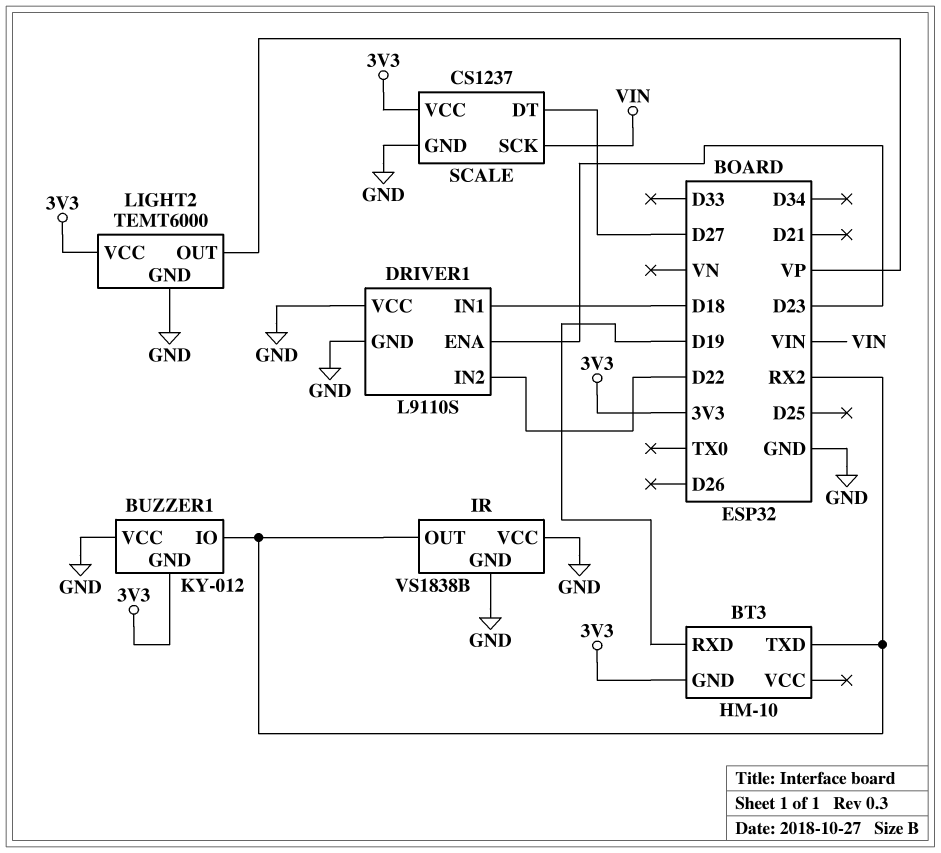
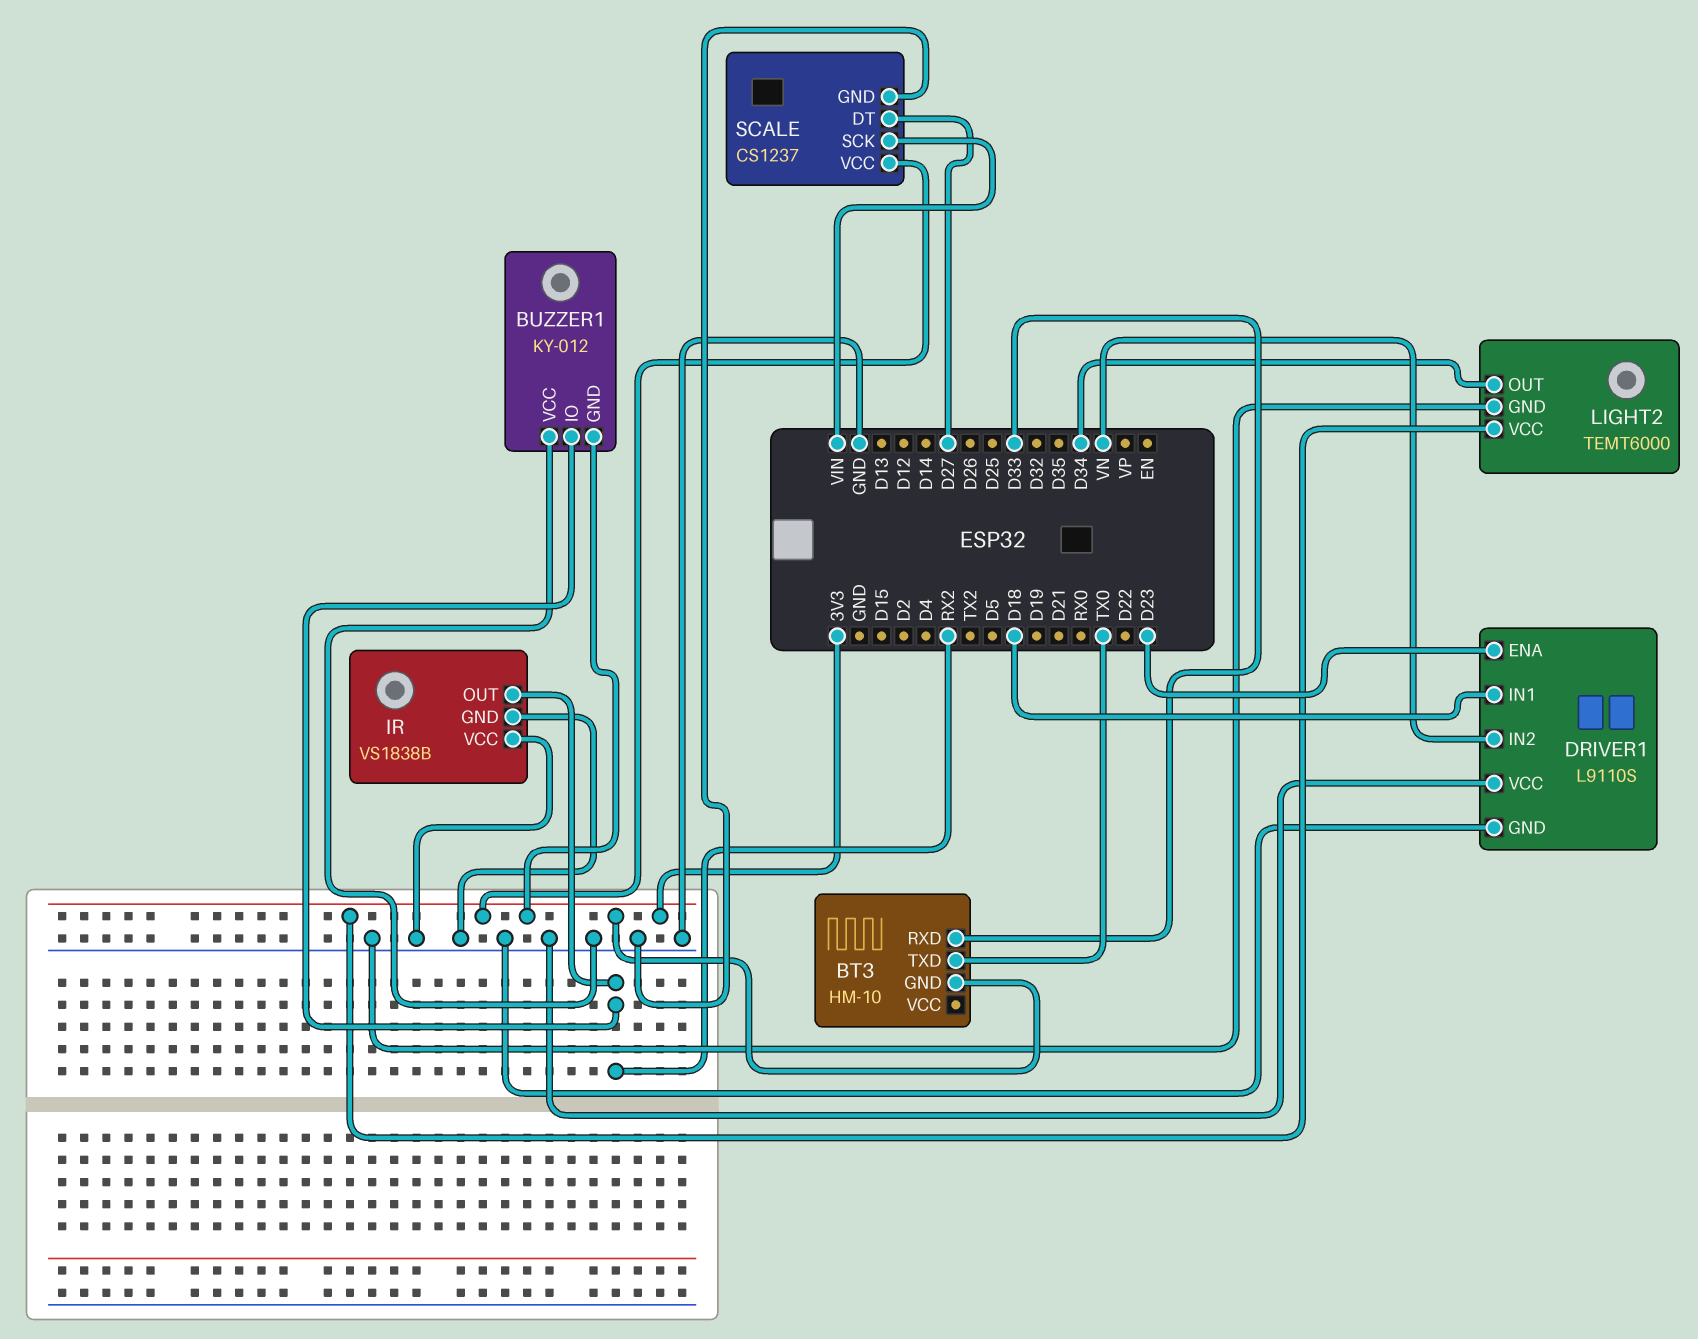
BT3 pin RXD: D19 -> D33
BT3 pin TXD: RX2 -> TX0
DRIVER1 pin IN2: D22 -> VN
LIGHT2 pin OUT: VP -> D34

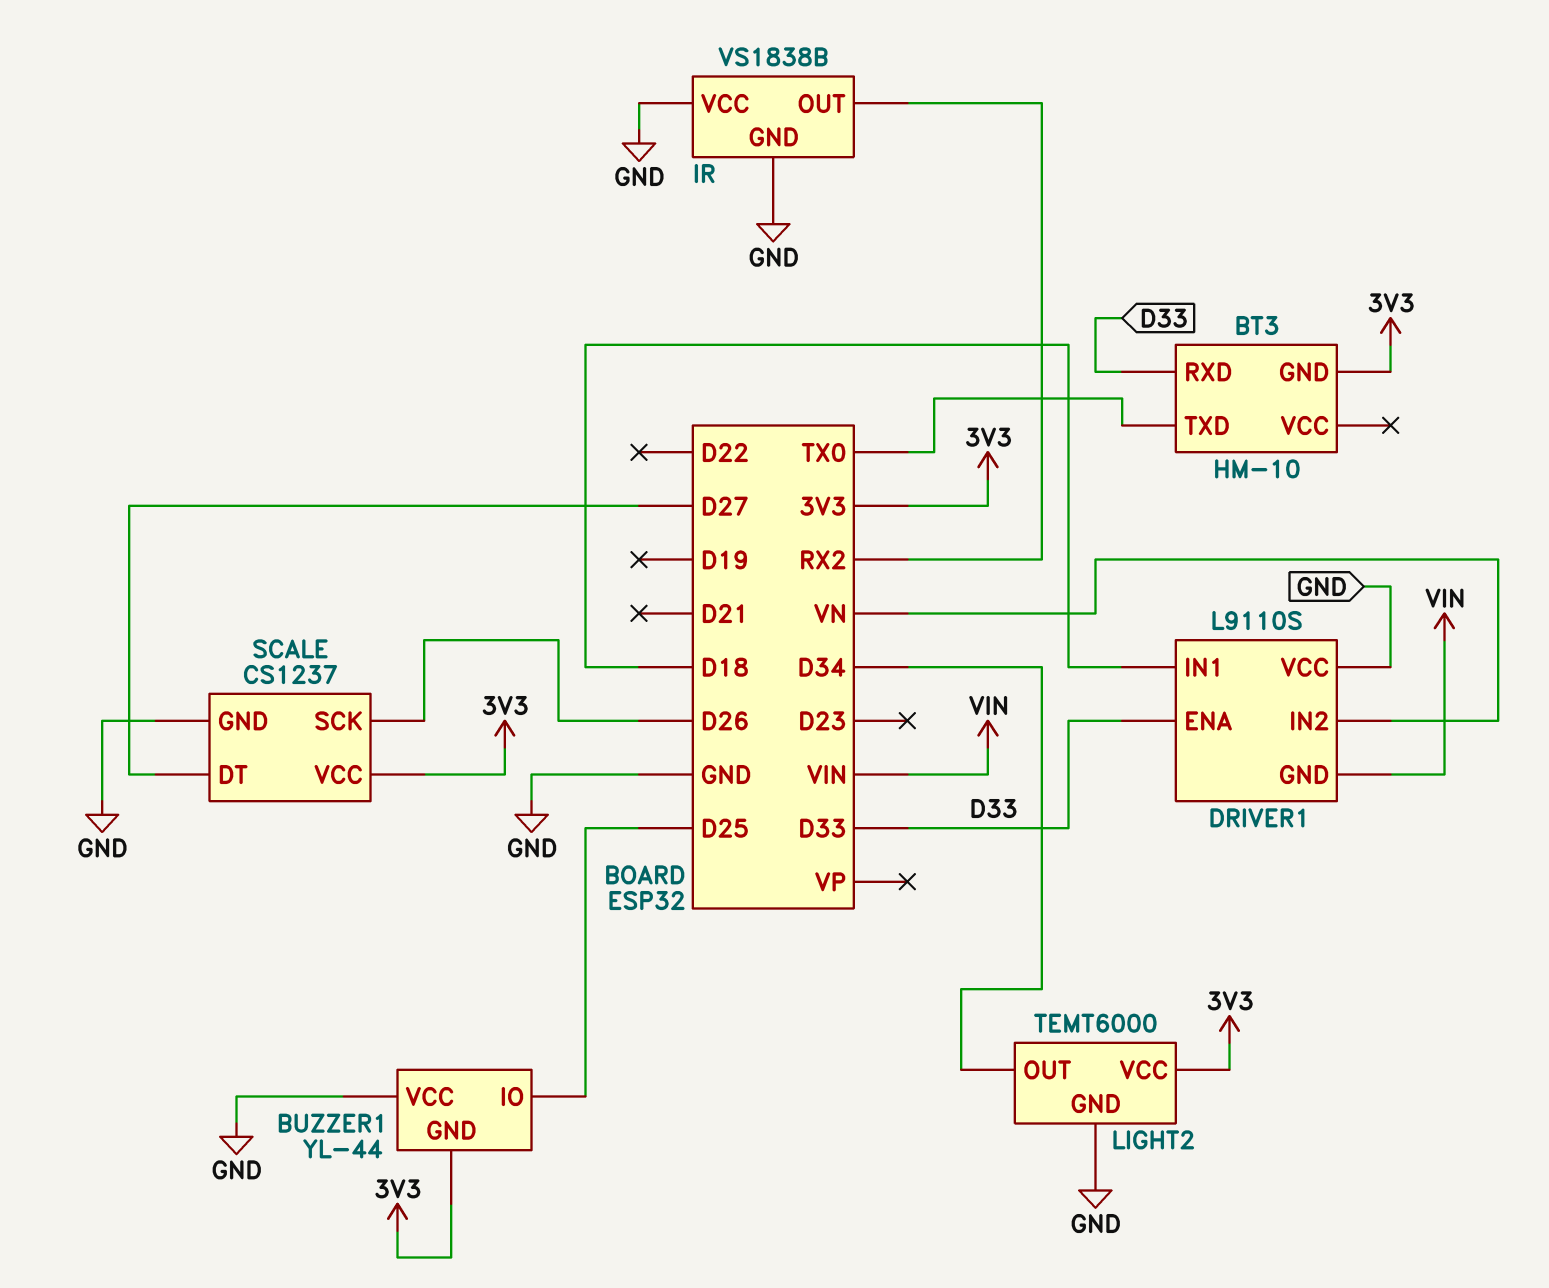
BUZZER1: KY-012 -> YL-44
BUZZER1 pin IO: RX2 -> D25
DRIVER1 pin ENA: D23 -> D33
DRIVER1 pin GND: GND -> VIN
SCALE pin SCK: VIN -> D26

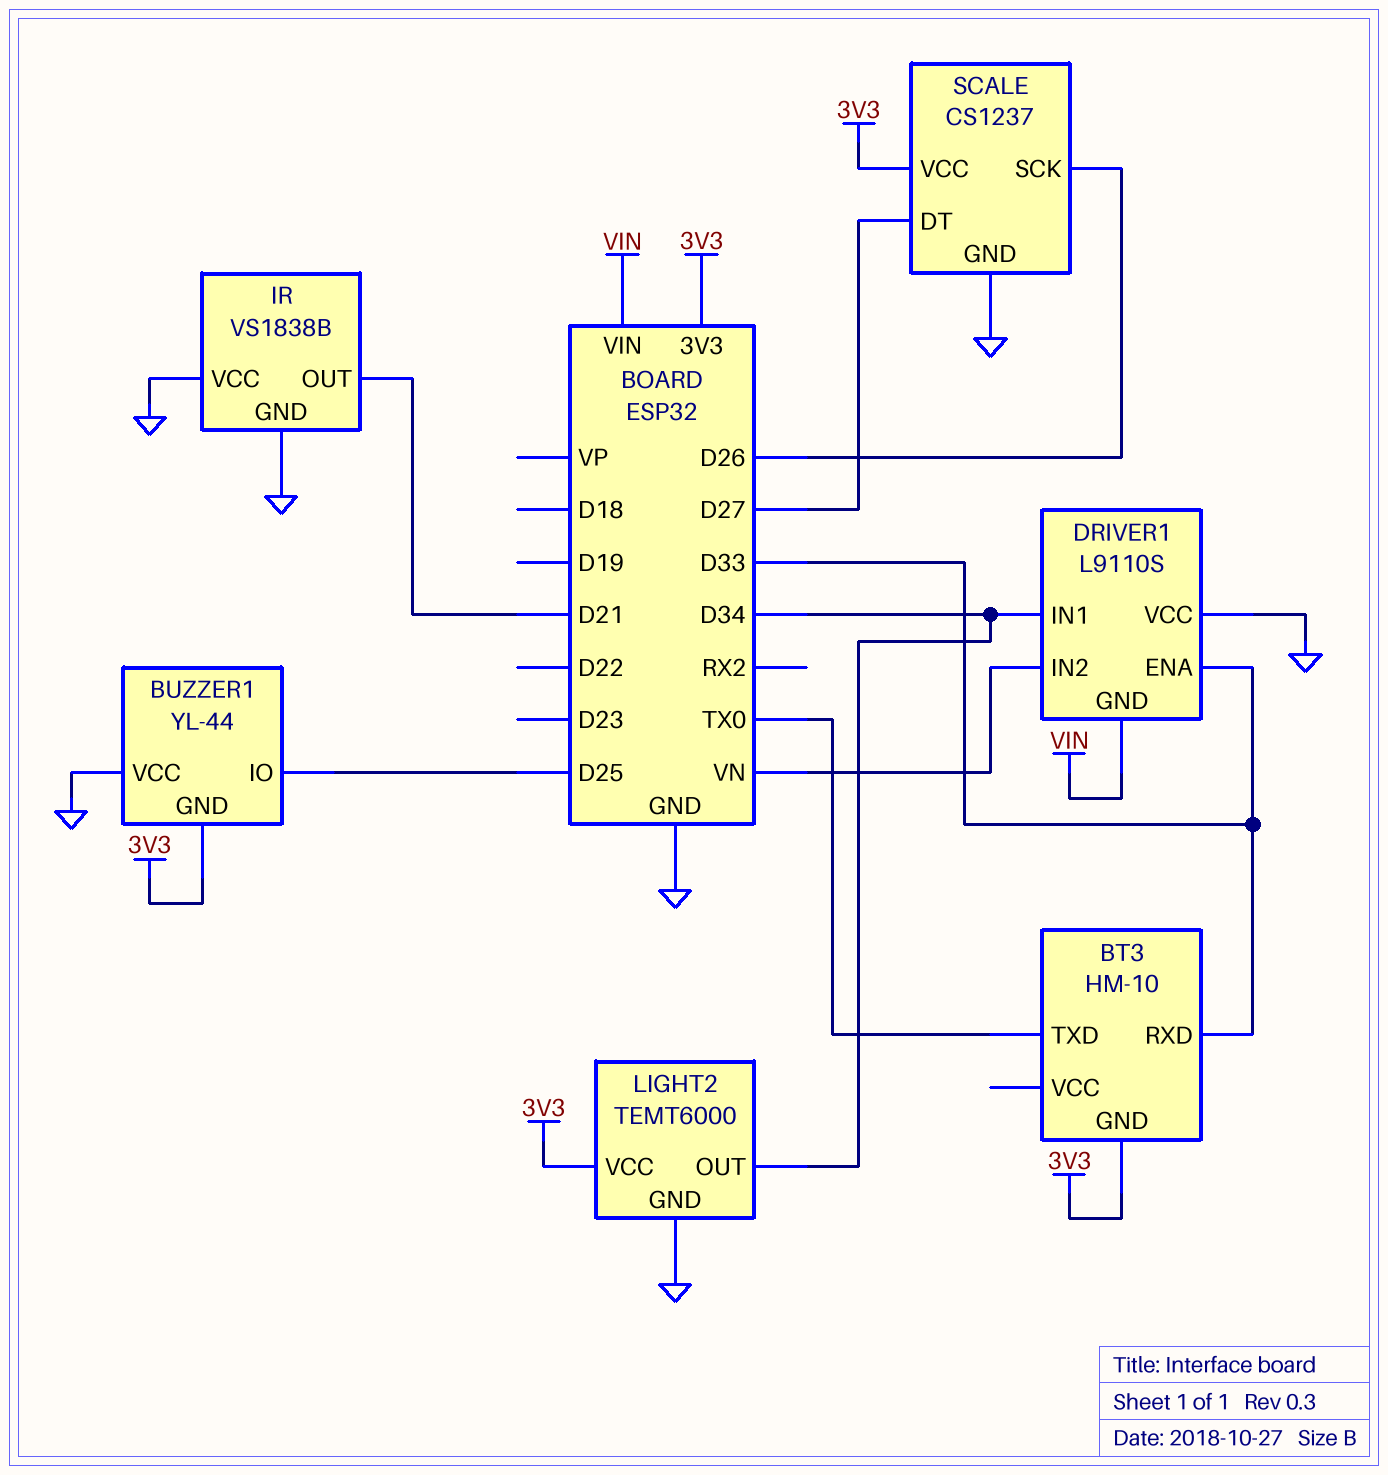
DRIVER1 pin IN1: D18 -> D34
IR pin OUT: RX2 -> D21

